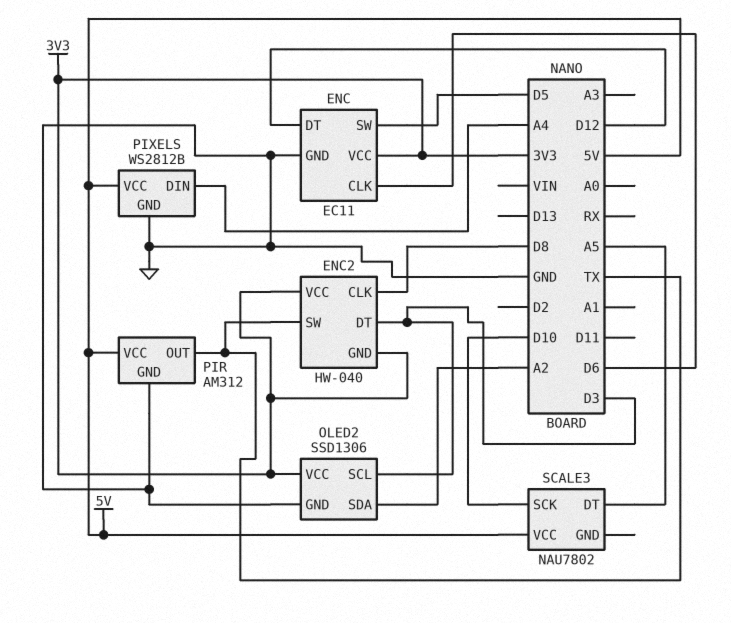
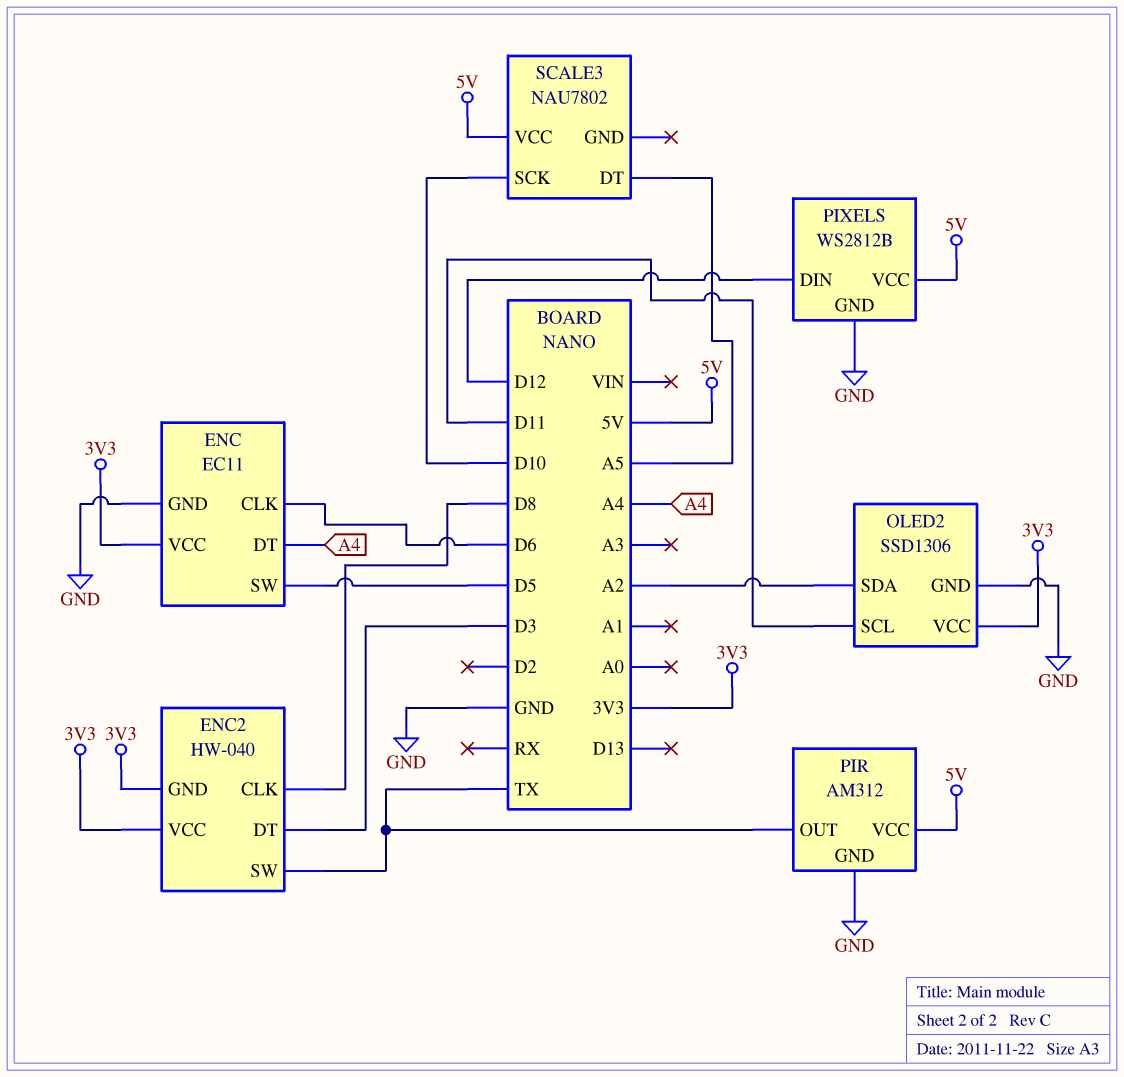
ENC pin DT: D12 -> A4
OLED2 pin SCL: D3 -> D11
PIXELS pin DIN: A4 -> D12

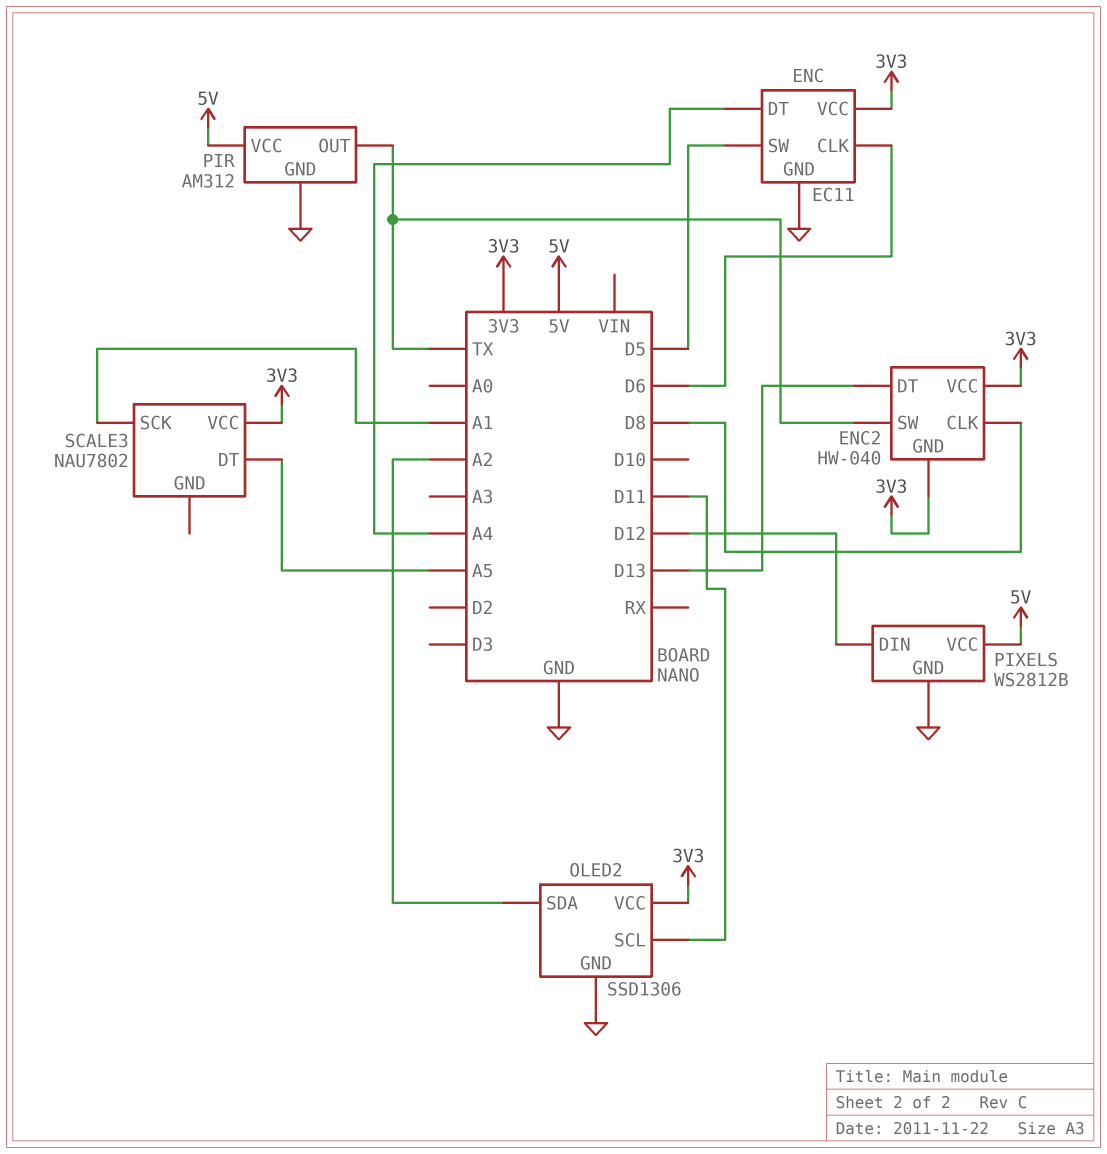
ENC2 pin DT: D3 -> D13
SCALE3 pin SCK: D10 -> A1
SCALE3 pin VCC: 5V -> 3V3

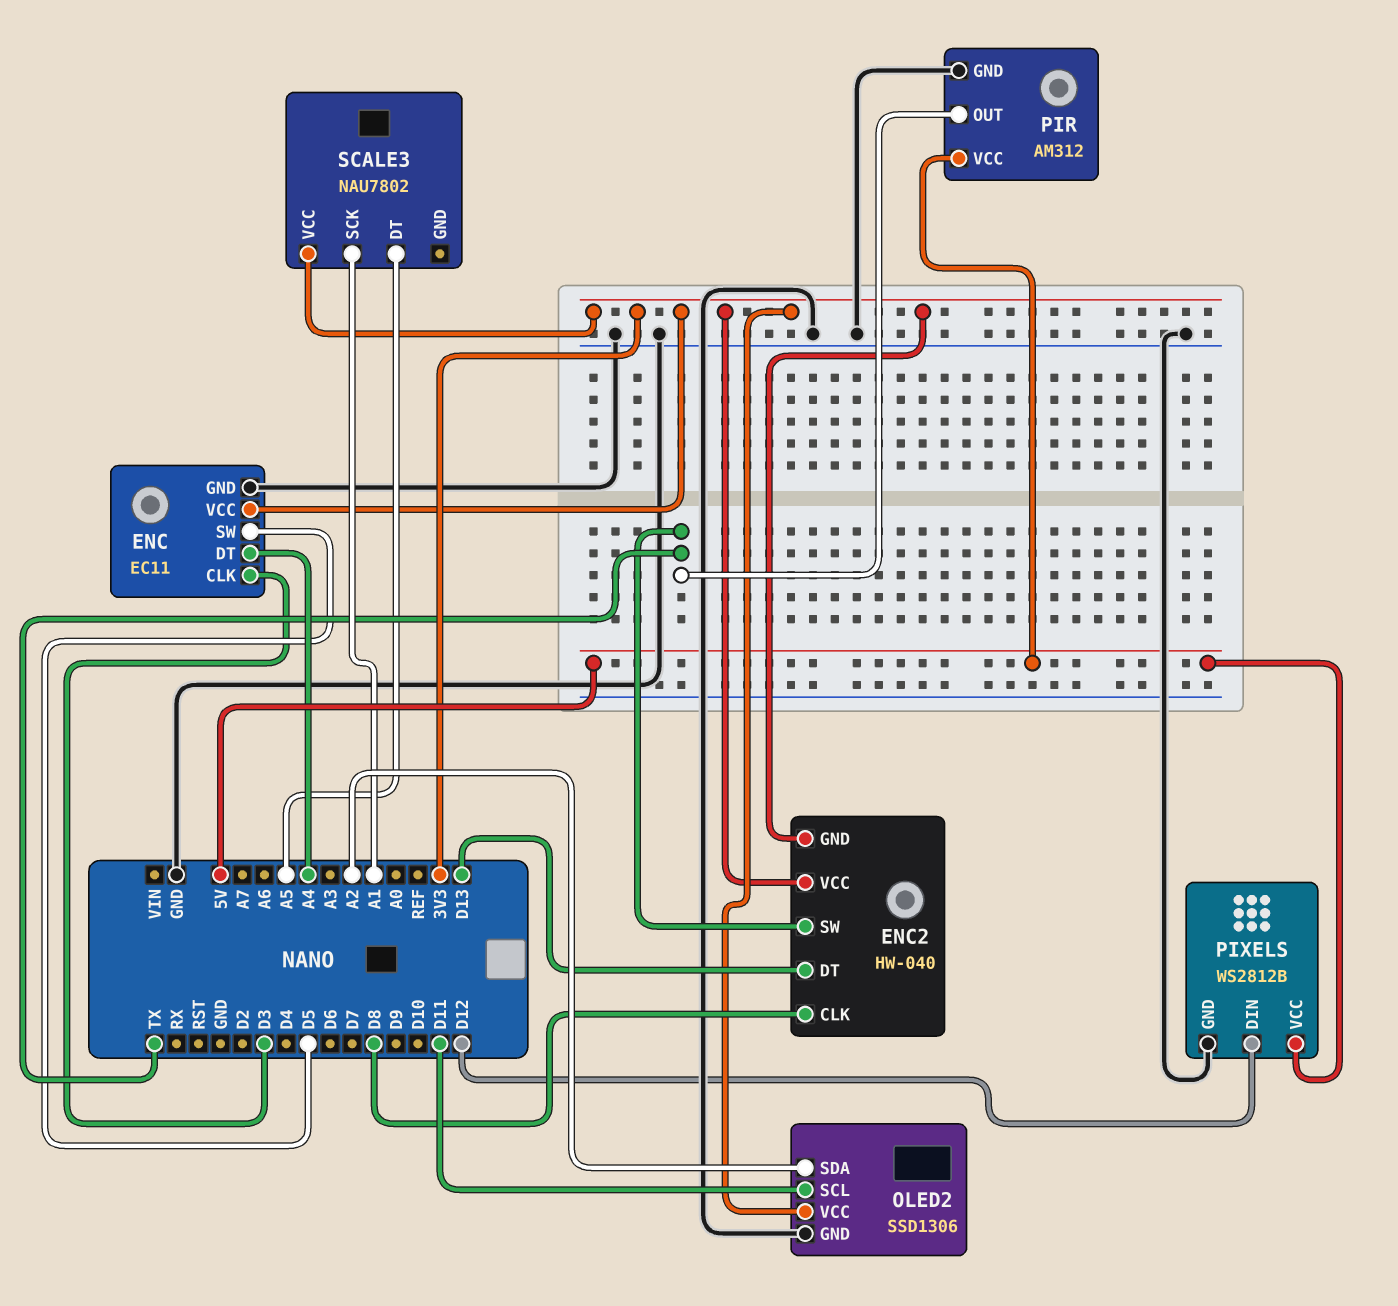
ENC pin CLK: D6 -> D3

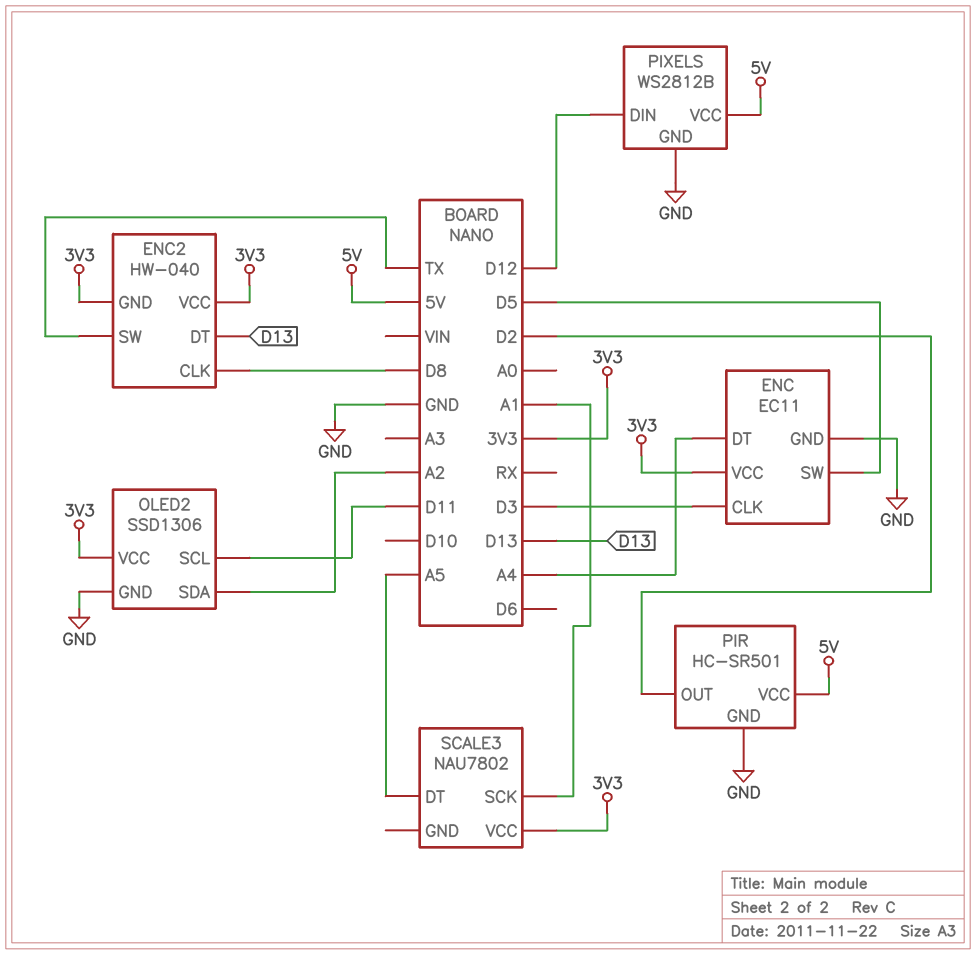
PIR: AM312 -> HC-SR501
PIR pin OUT: TX -> D2

